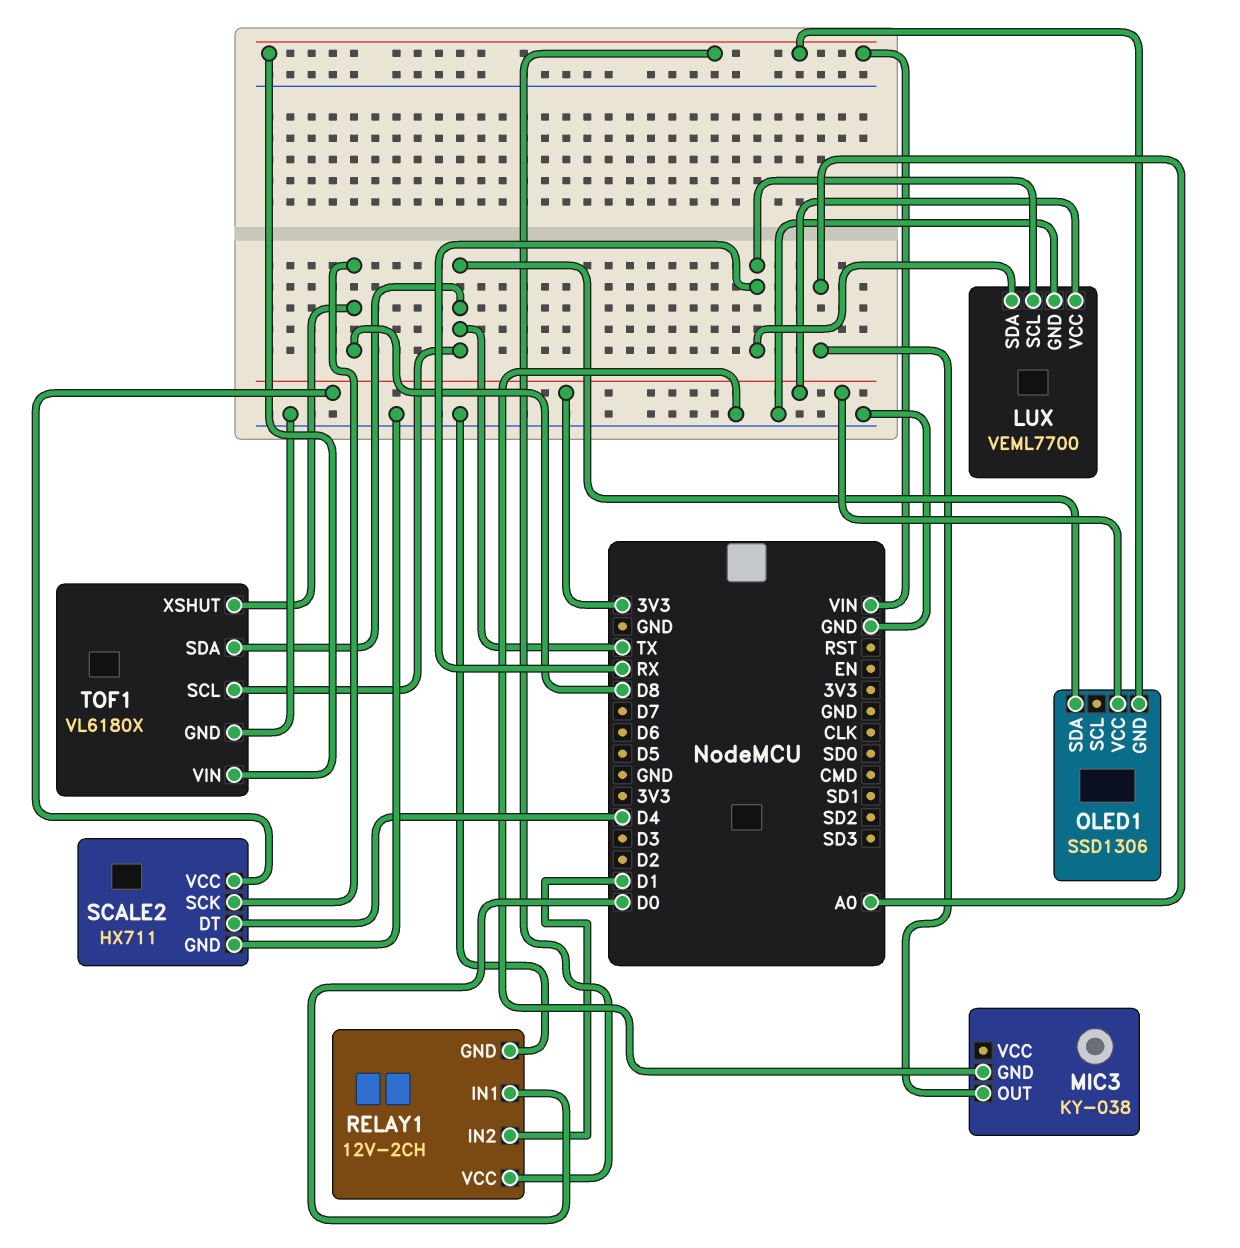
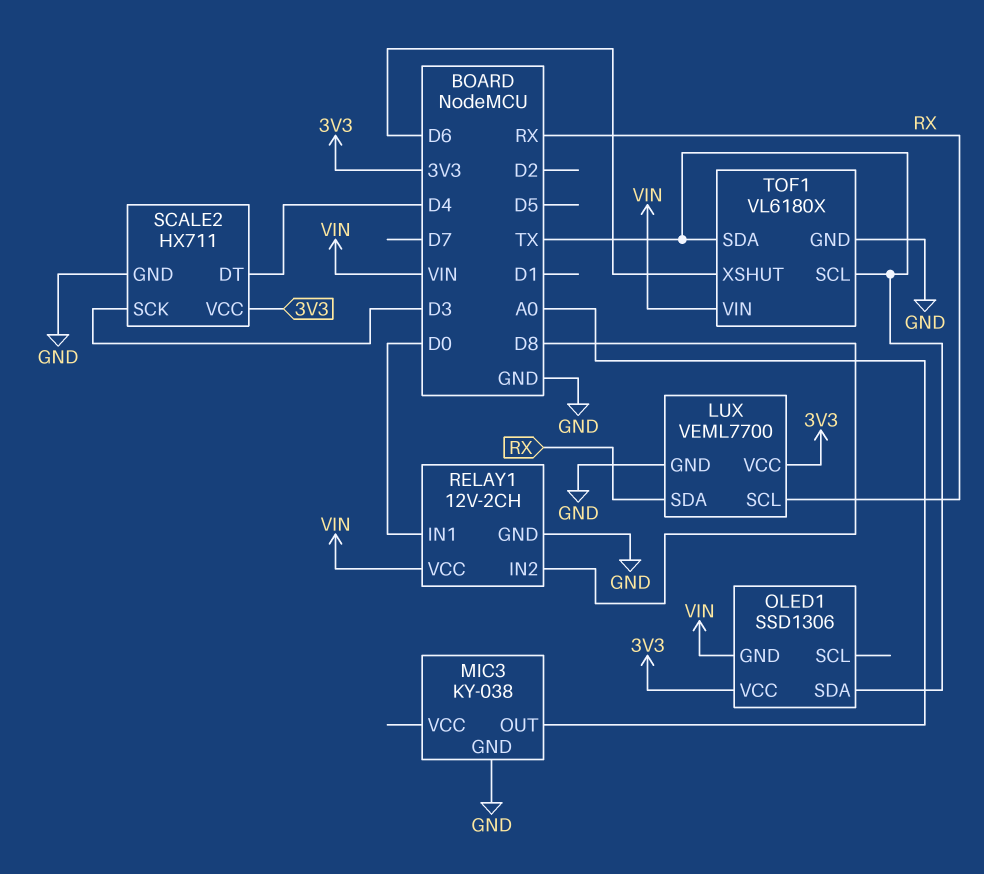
RELAY1 pin IN2: D1 -> D8
SCALE2 pin SCK: D8 -> D3
TOF1 pin XSHUT: D8 -> D6

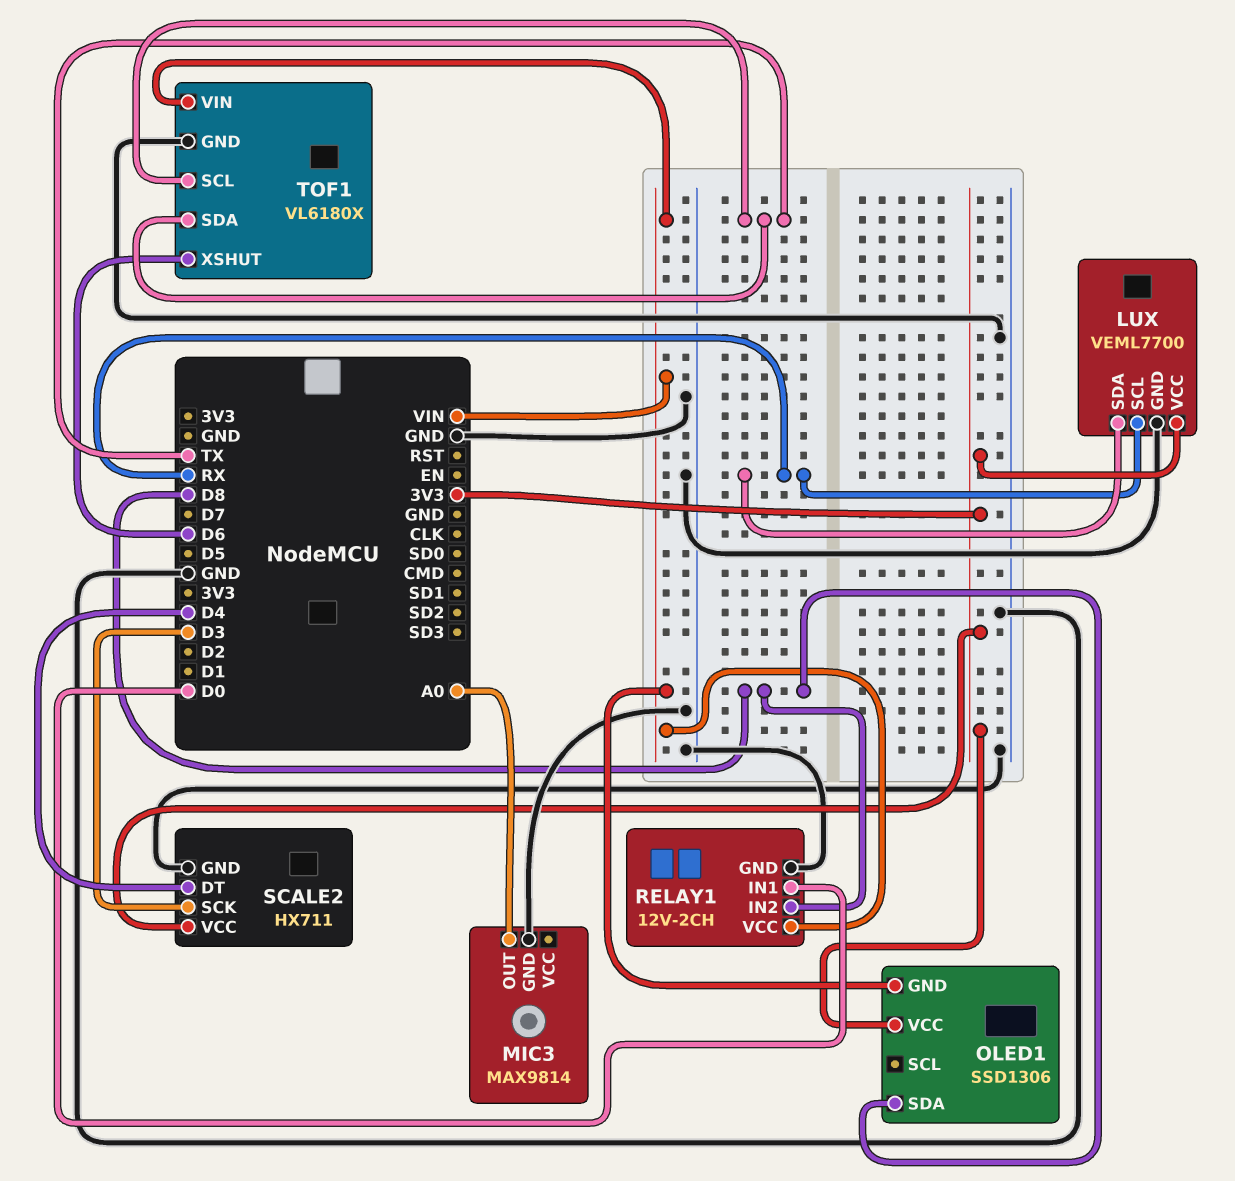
MIC3: KY-038 -> MAX9814
OLED1 pin SDA: TX -> D8

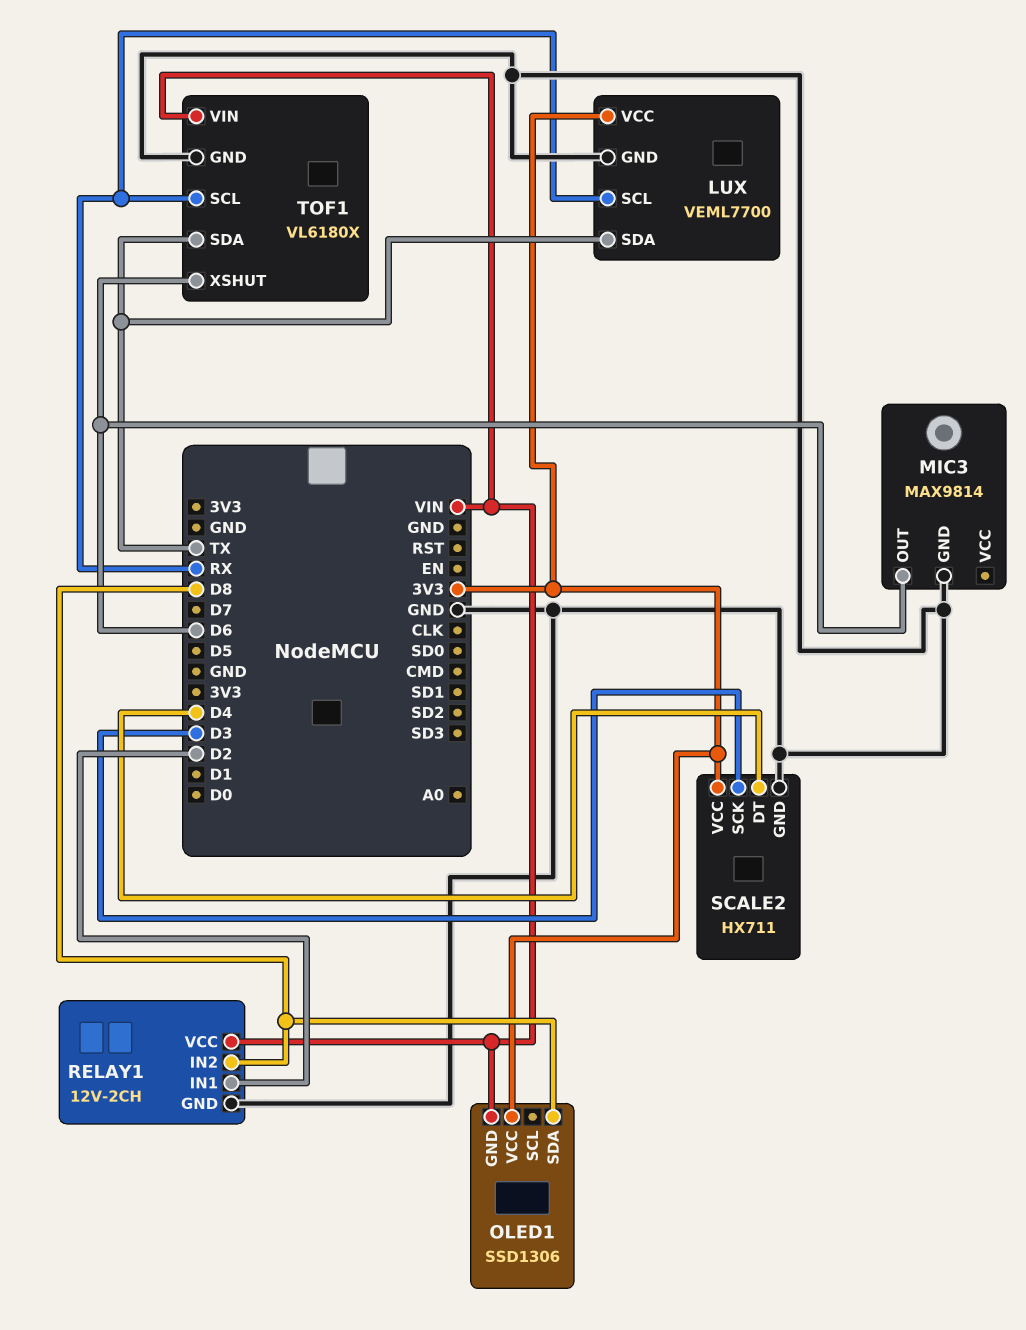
LUX pin SDA: RX -> TX
MIC3 pin OUT: A0 -> D6
RELAY1 pin IN1: D0 -> D2
TOF1 pin SCL: TX -> RX

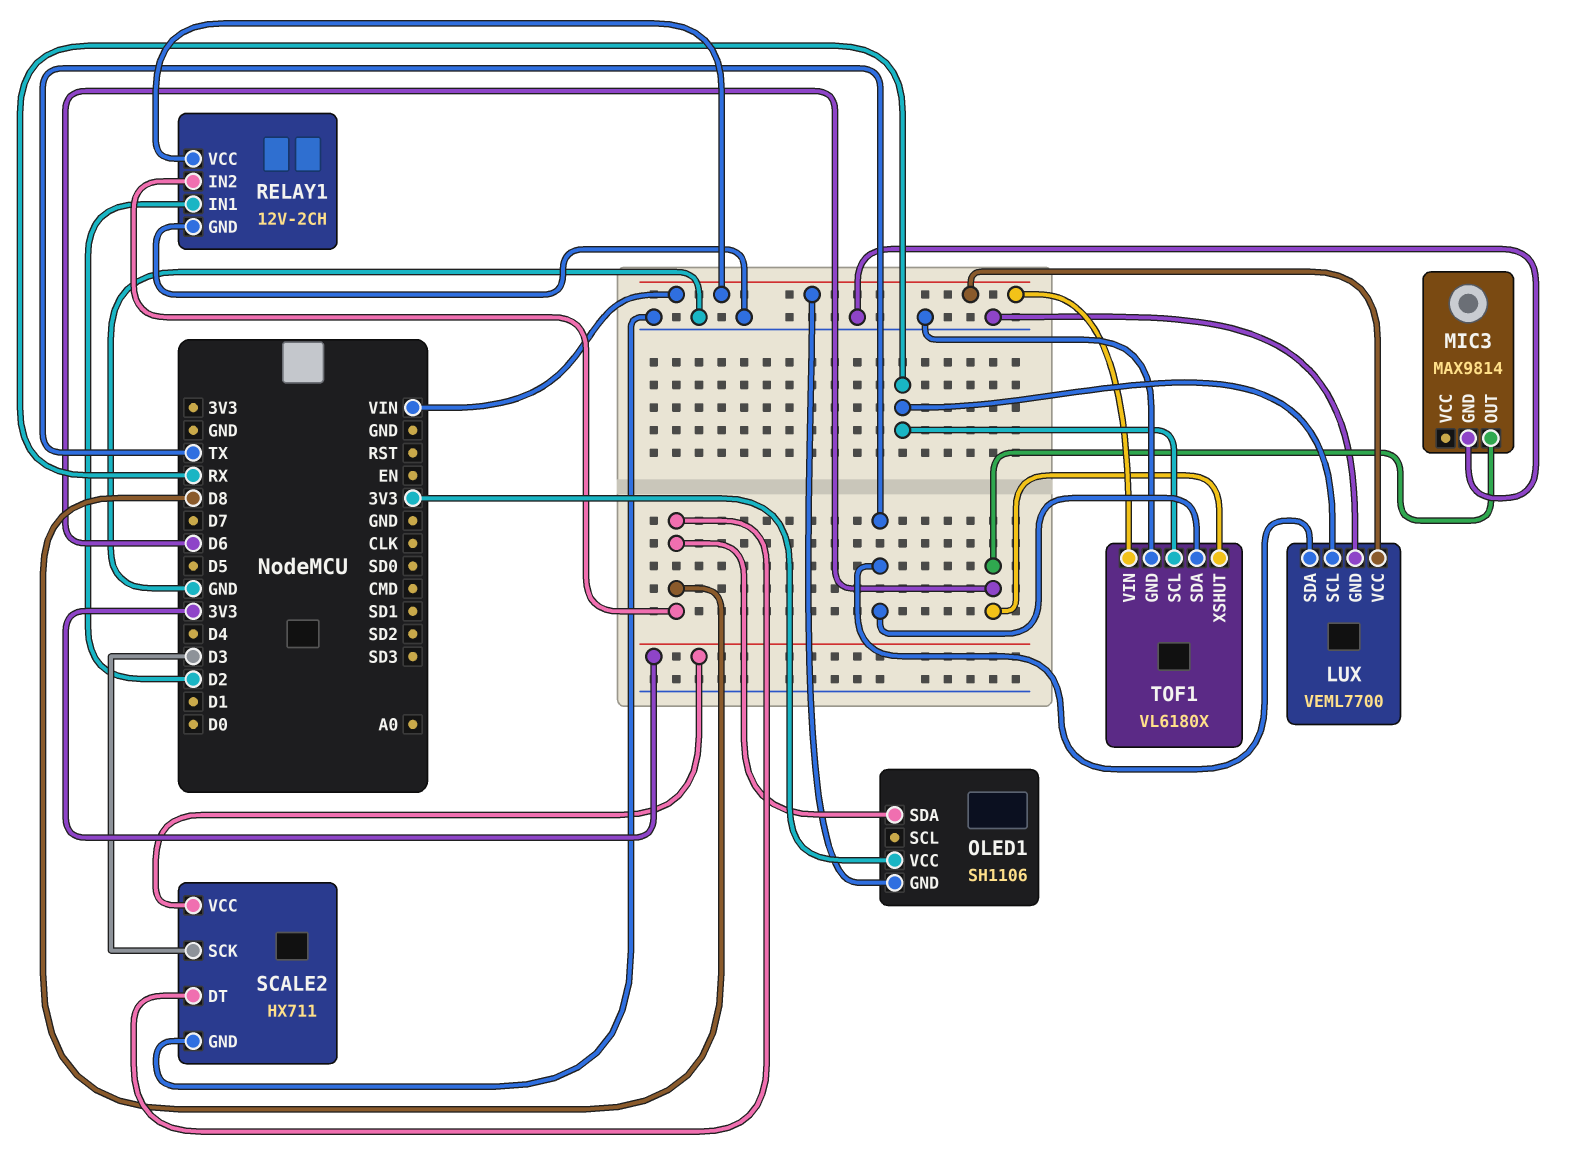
LUX pin VCC: 3V3 -> VIN
OLED1: SSD1306 -> SH1106
SCALE2 pin DT: D4 -> D8

